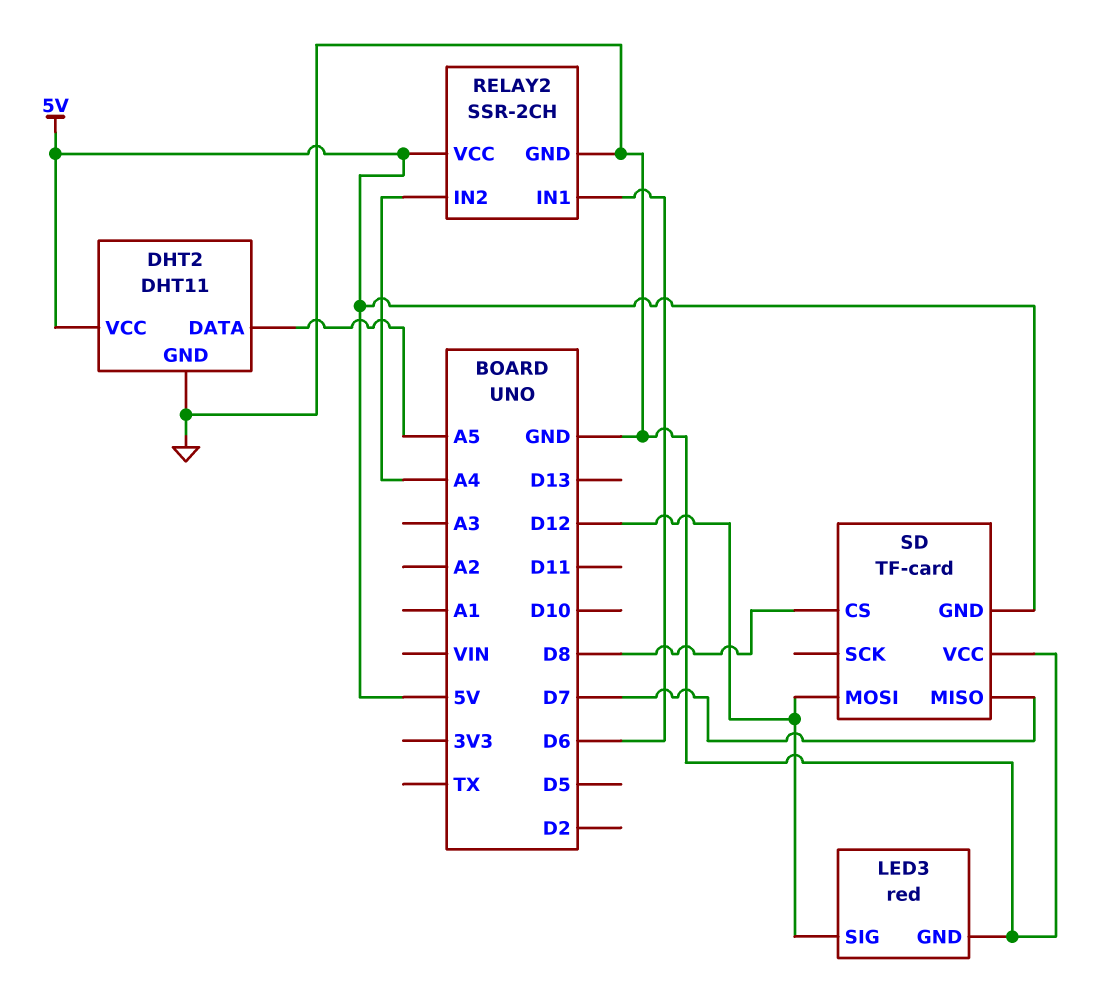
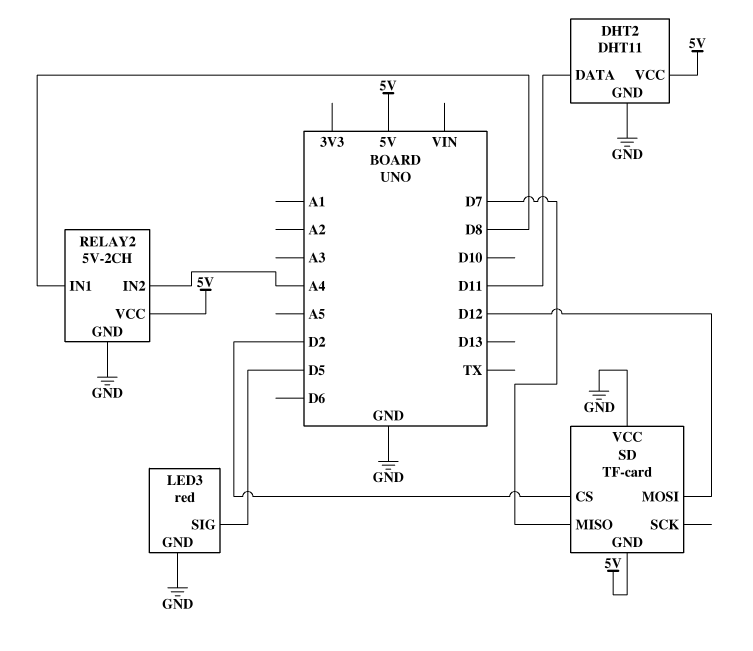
DHT2 pin DATA: A5 -> D11
LED3 pin SIG: D12 -> D5
RELAY2: SSR-2CH -> 5V-2CH
RELAY2 pin IN1: D6 -> D8
SD pin CS: D8 -> D2

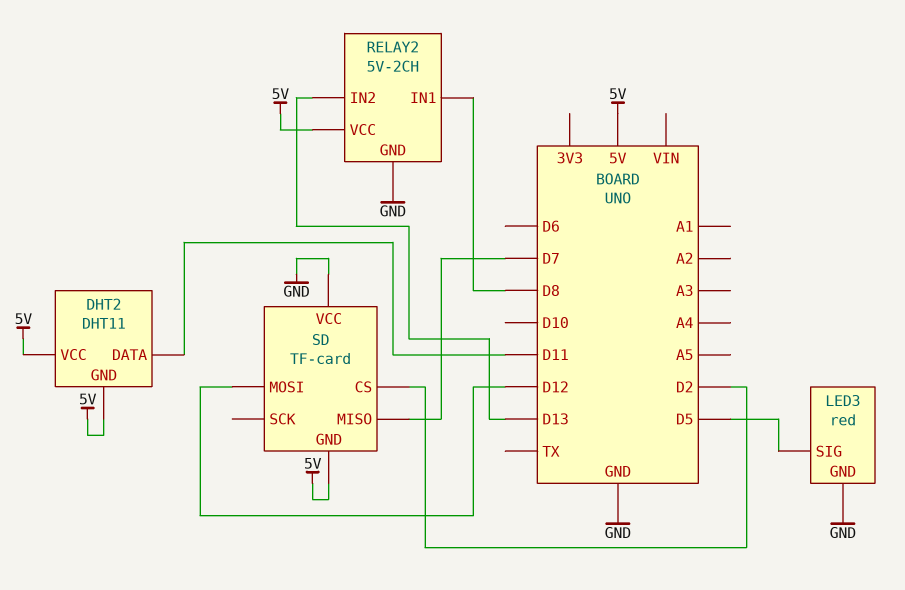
DHT2 pin GND: GND -> 5V
RELAY2 pin IN2: A4 -> D13

